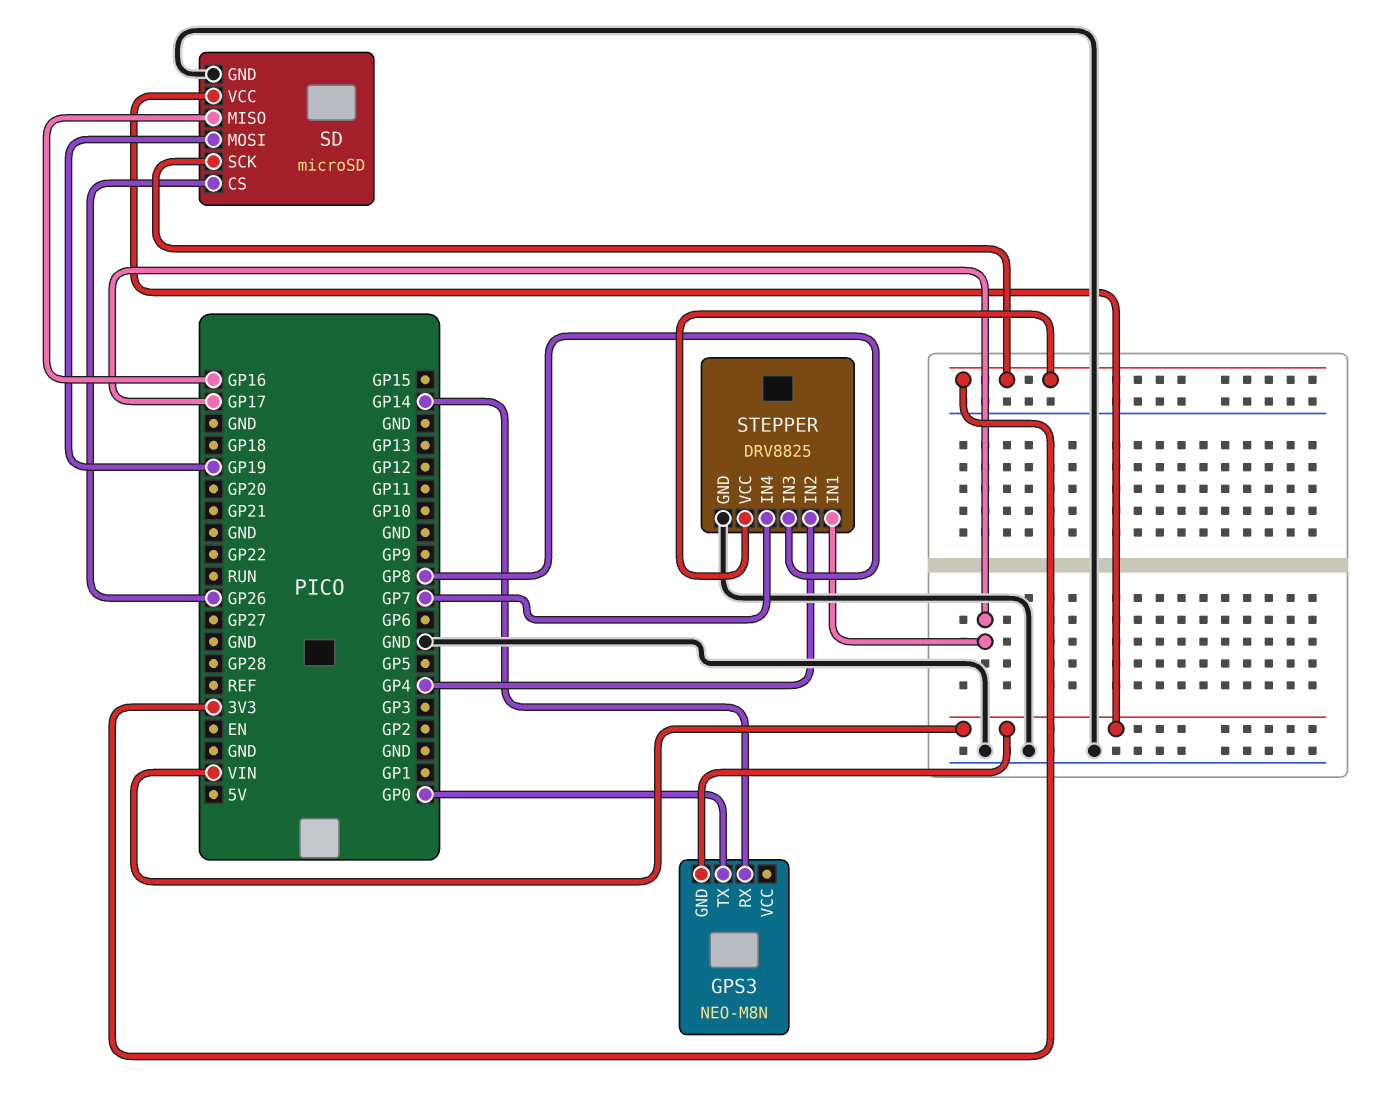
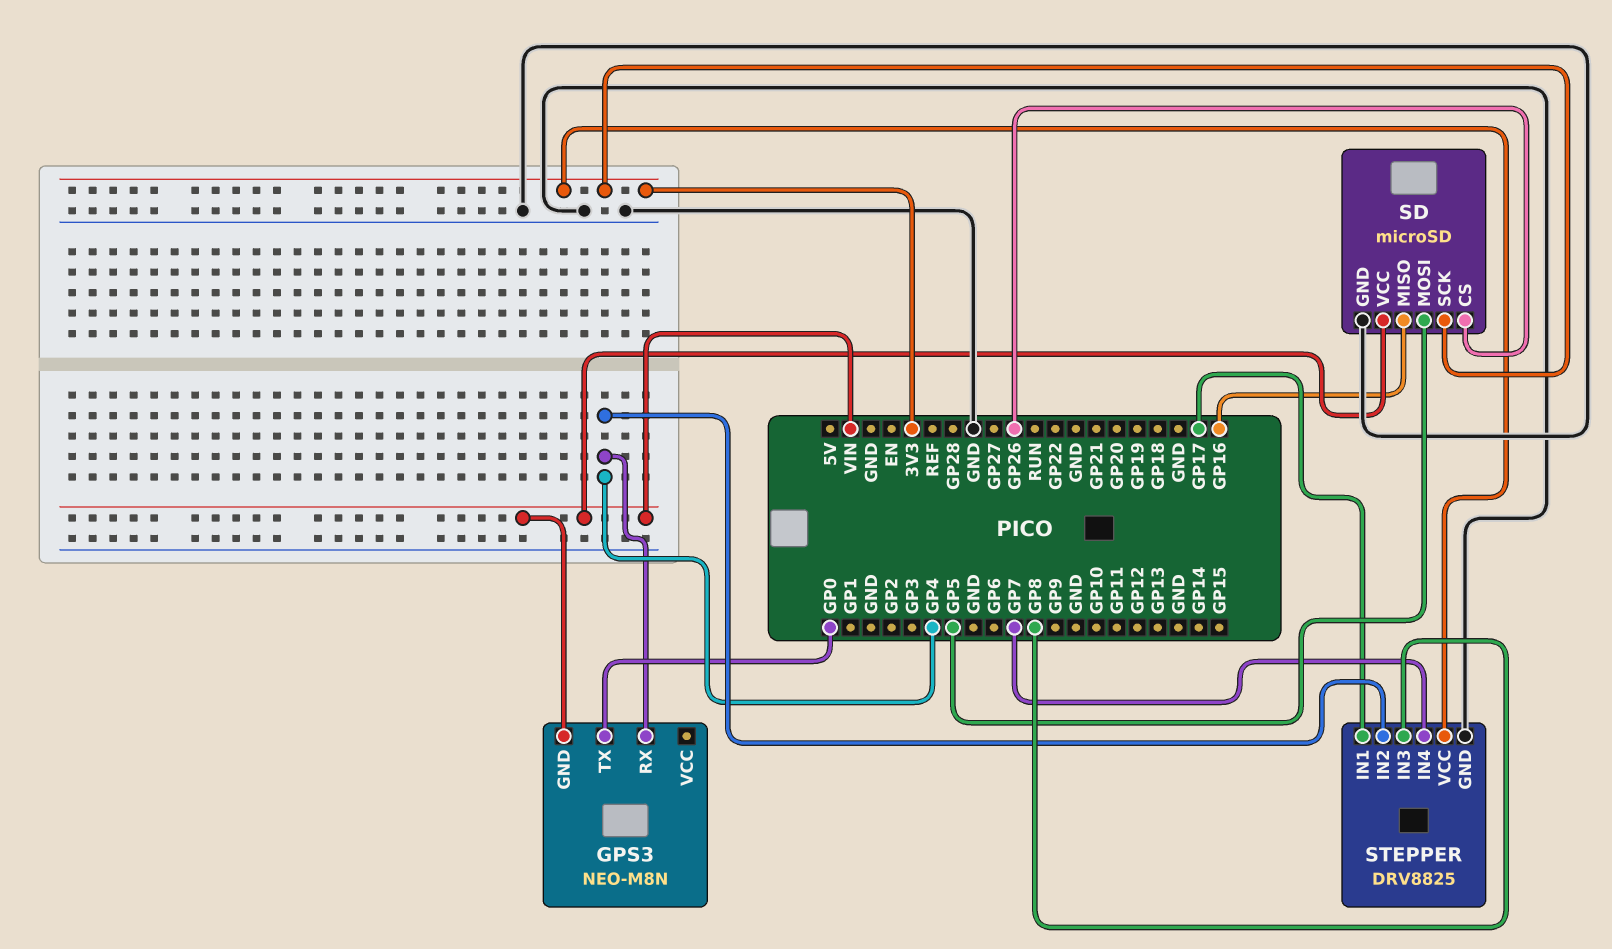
GPS3 pin RX: GP14 -> GP4
SD pin MOSI: GP19 -> GP5

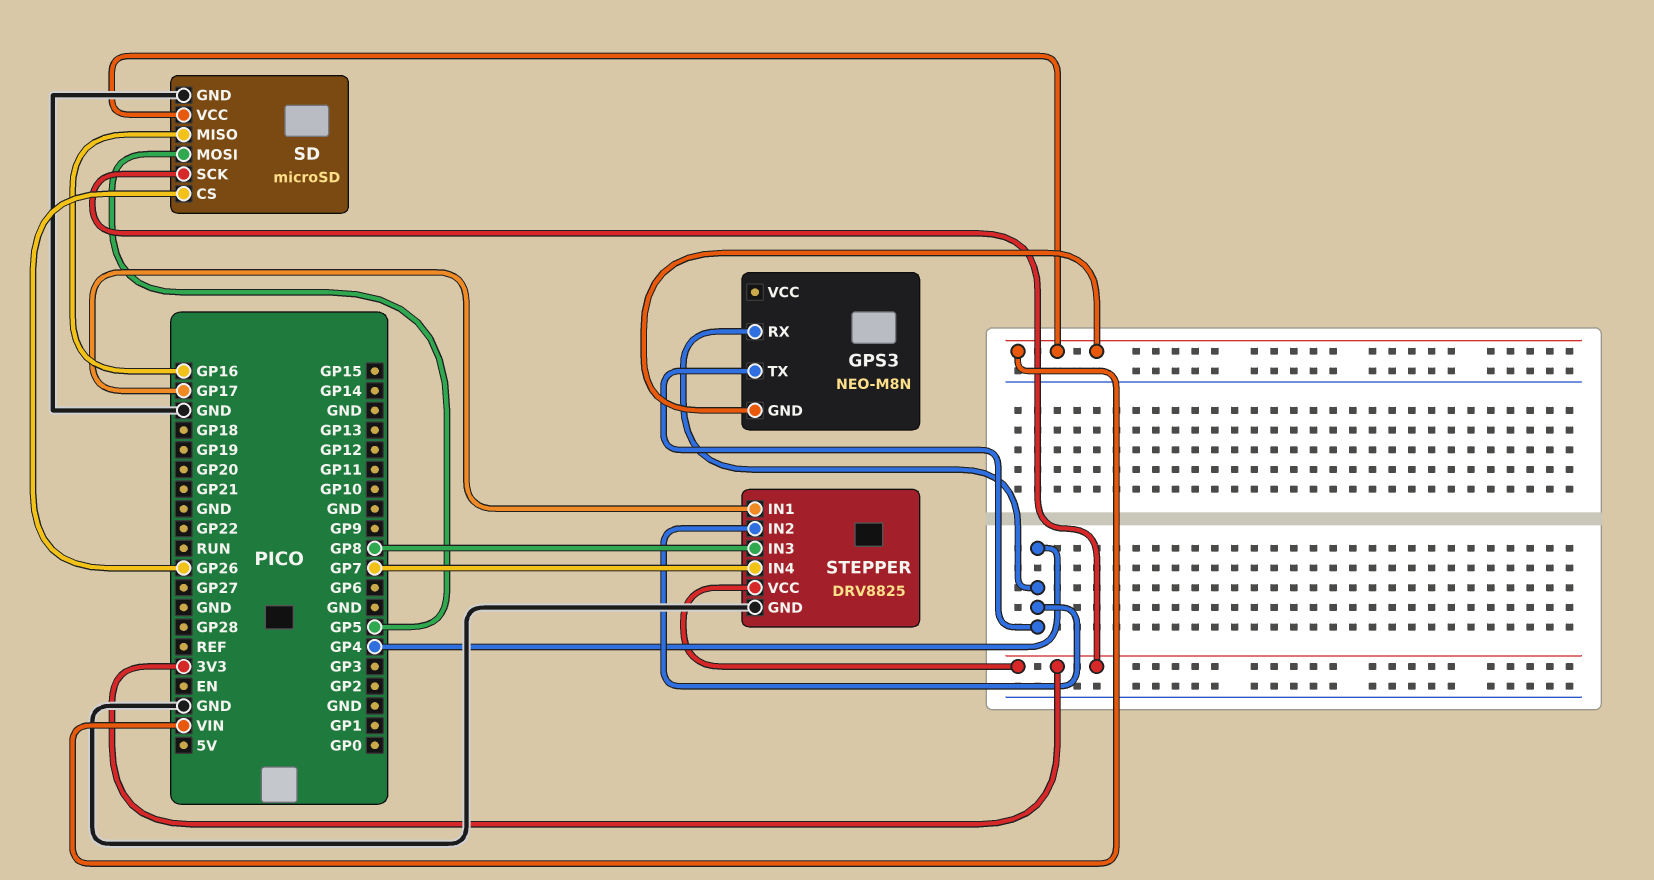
GPS3 pin TX: GP0 -> GP4

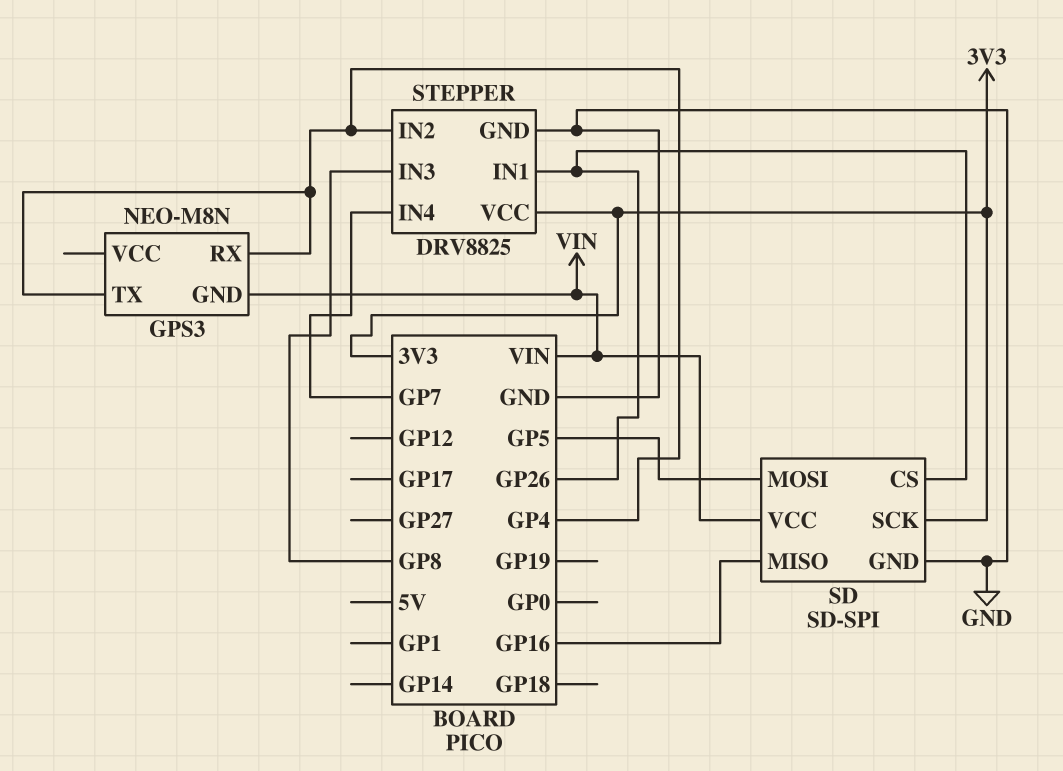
SD: microSD -> SD-SPI
STEPPER pin IN1: GP17 -> GP26

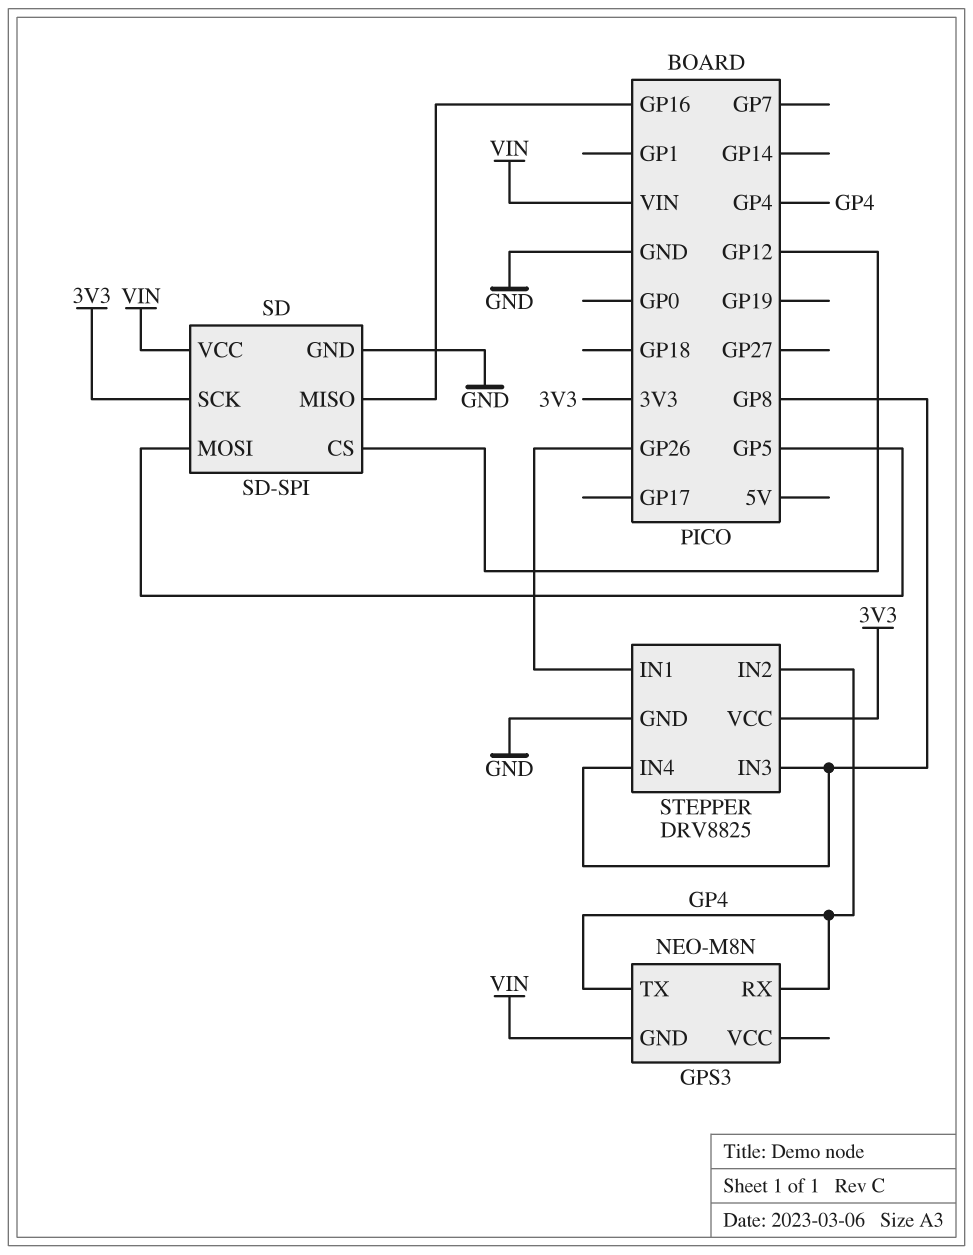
SD pin CS: GP26 -> GP12
STEPPER pin IN4: GP7 -> GP8

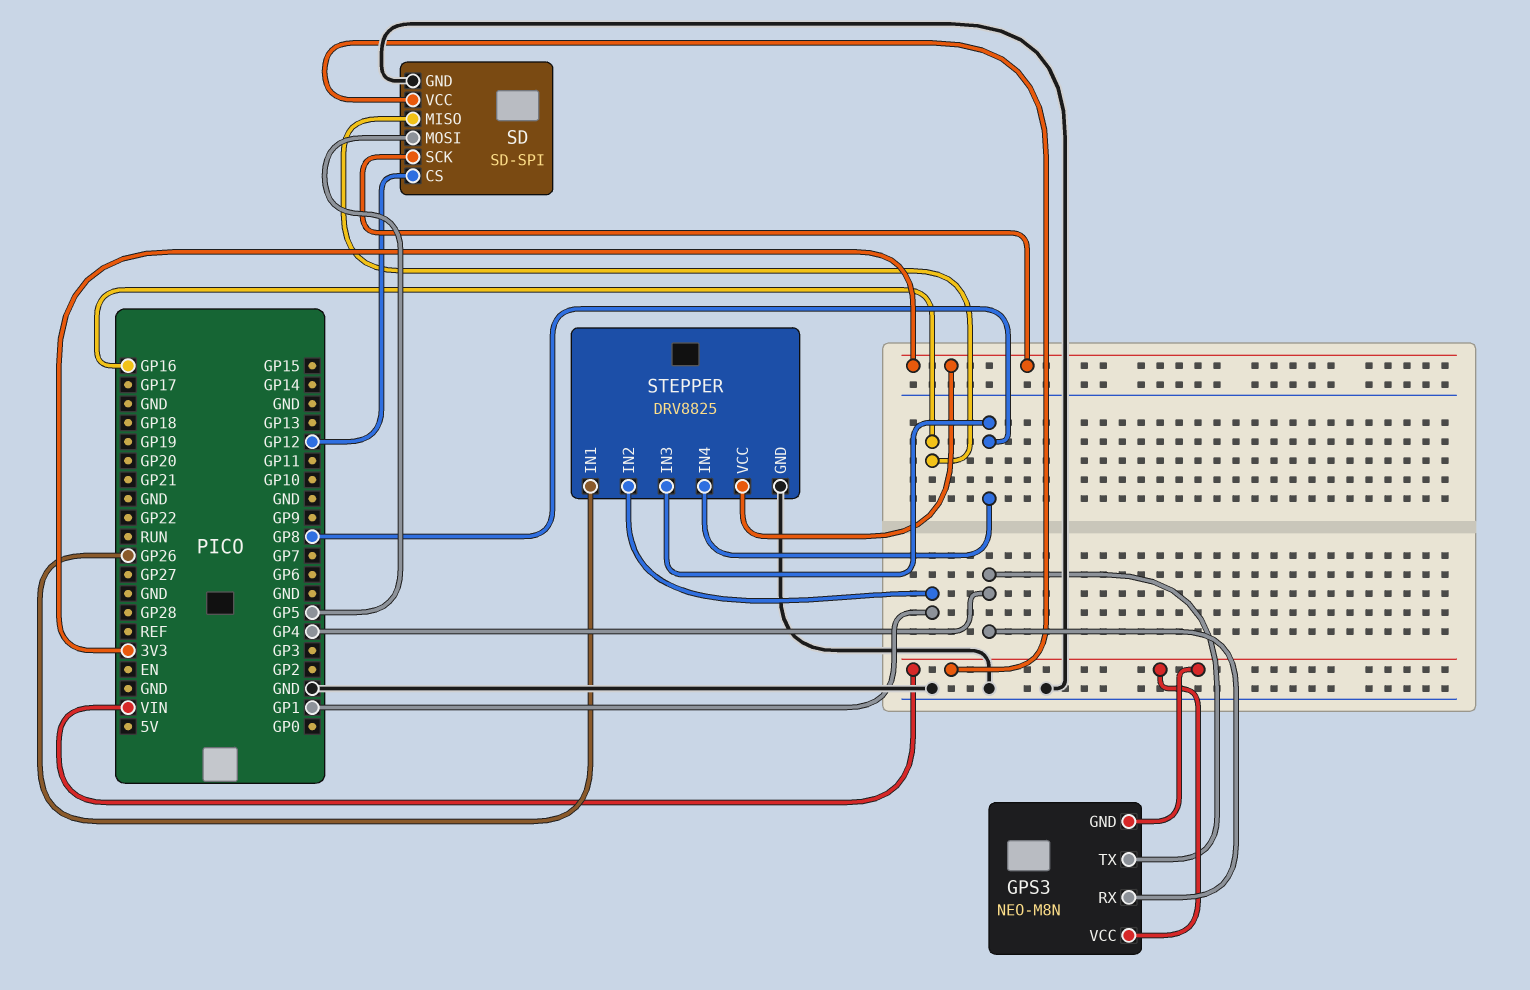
GPS3 pin VCC: none -> VIN
STEPPER pin IN2: GP4 -> GP1

